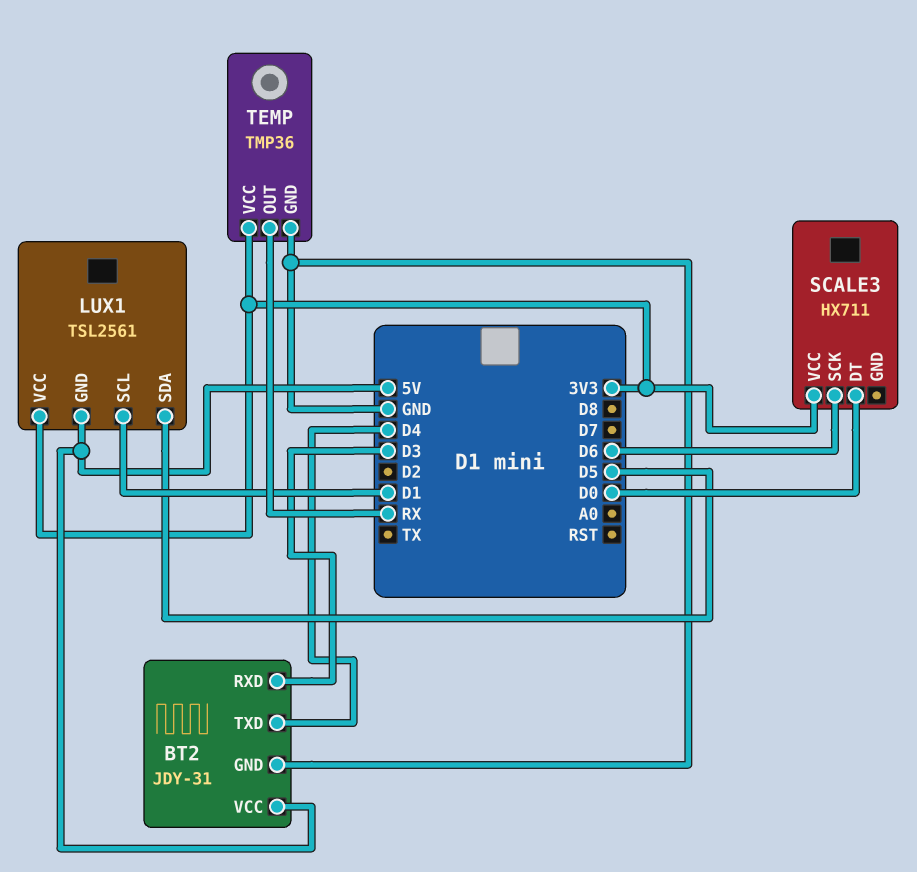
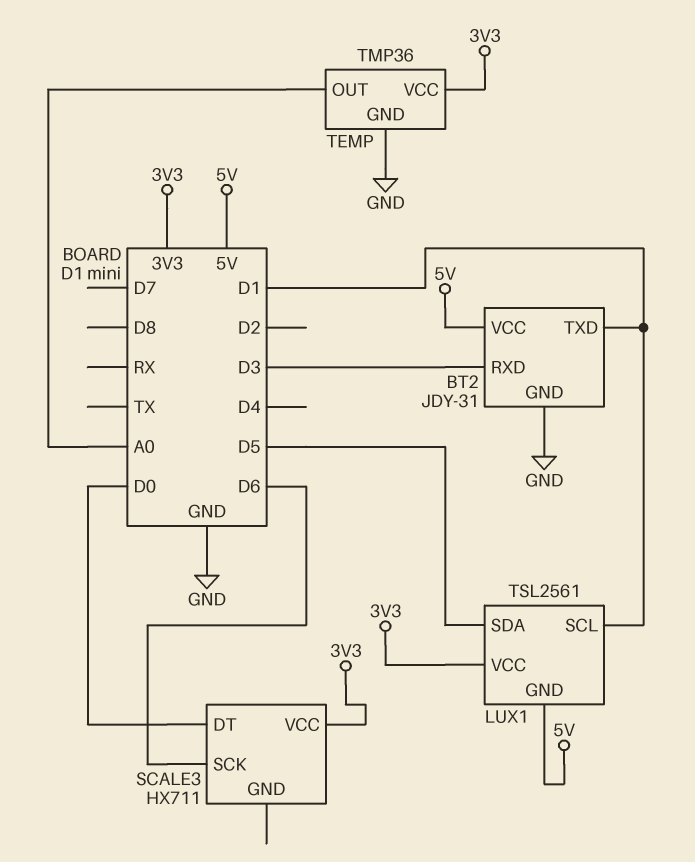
BT2 pin TXD: D4 -> D1
TEMP pin OUT: RX -> A0

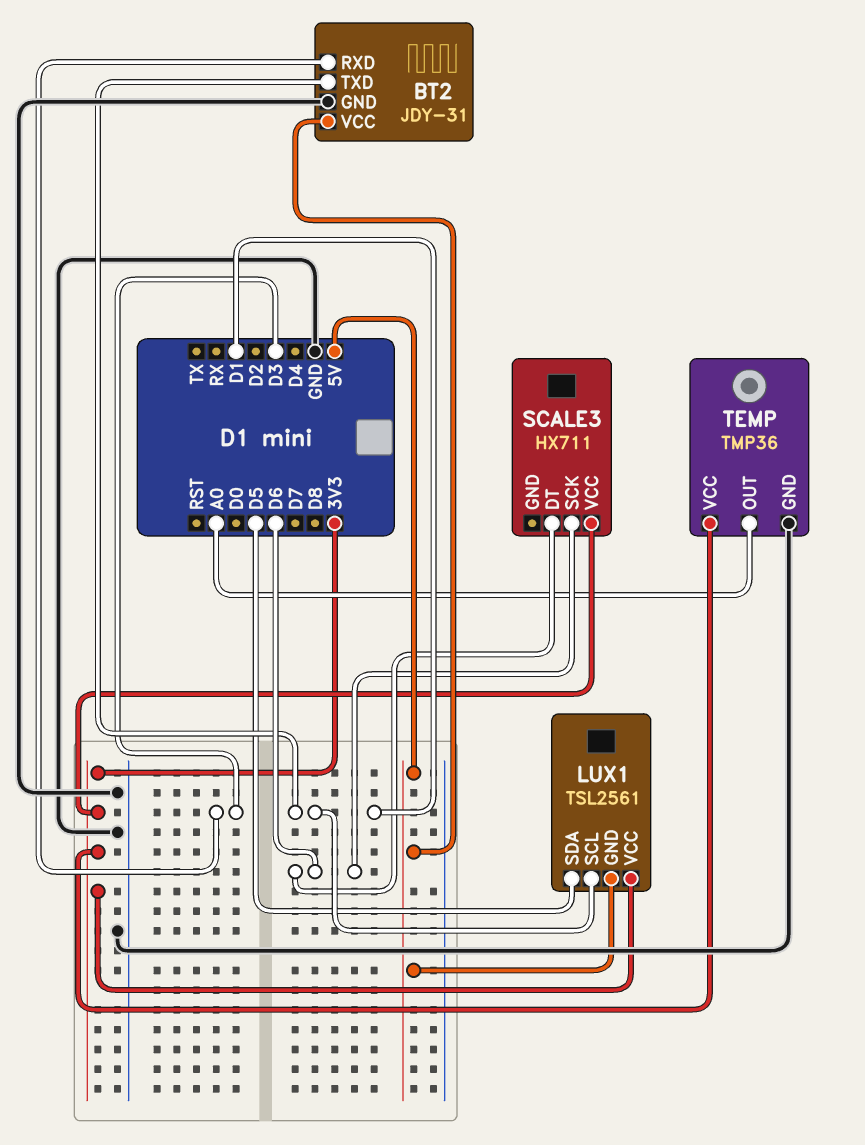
SCALE3 pin DT: D0 -> D6

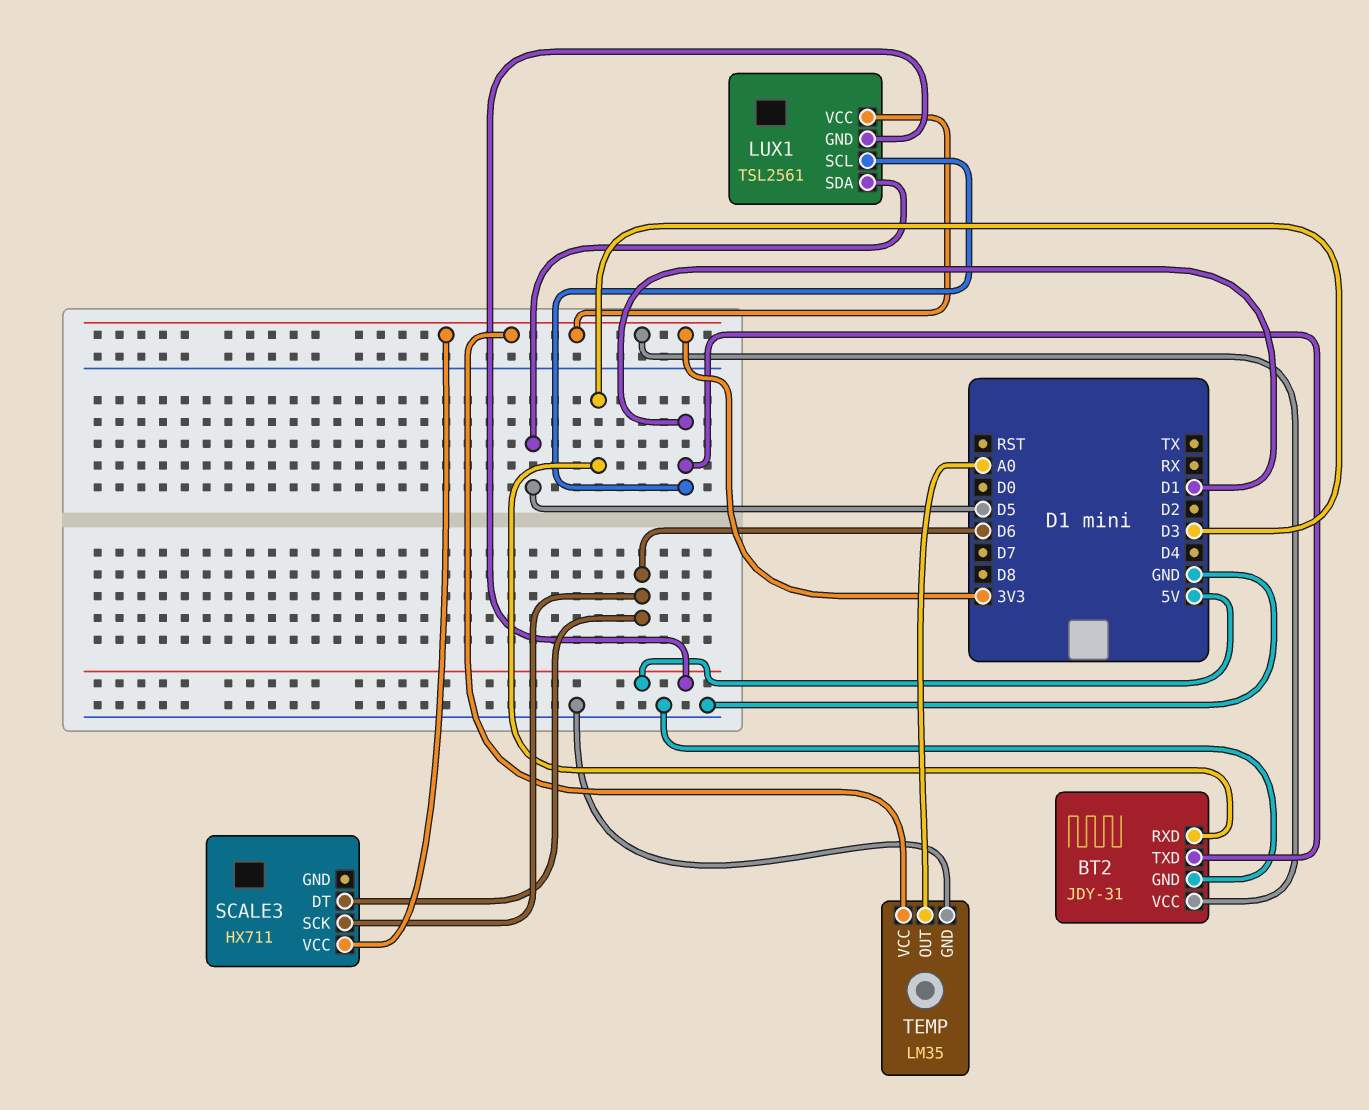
BT2 pin VCC: 5V -> 3V3
TEMP: TMP36 -> LM35

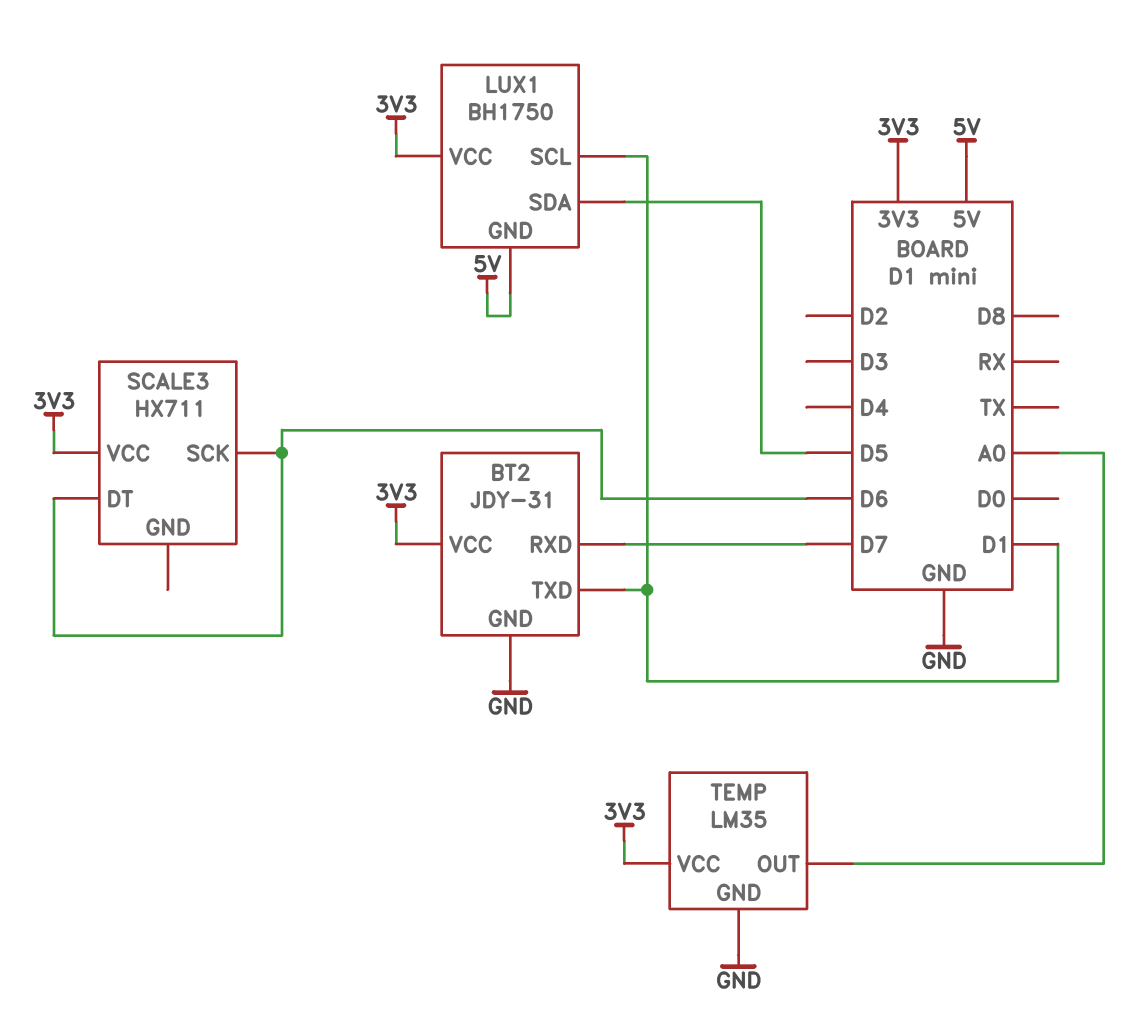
BT2 pin RXD: D3 -> D7
LUX1: TSL2561 -> BH1750

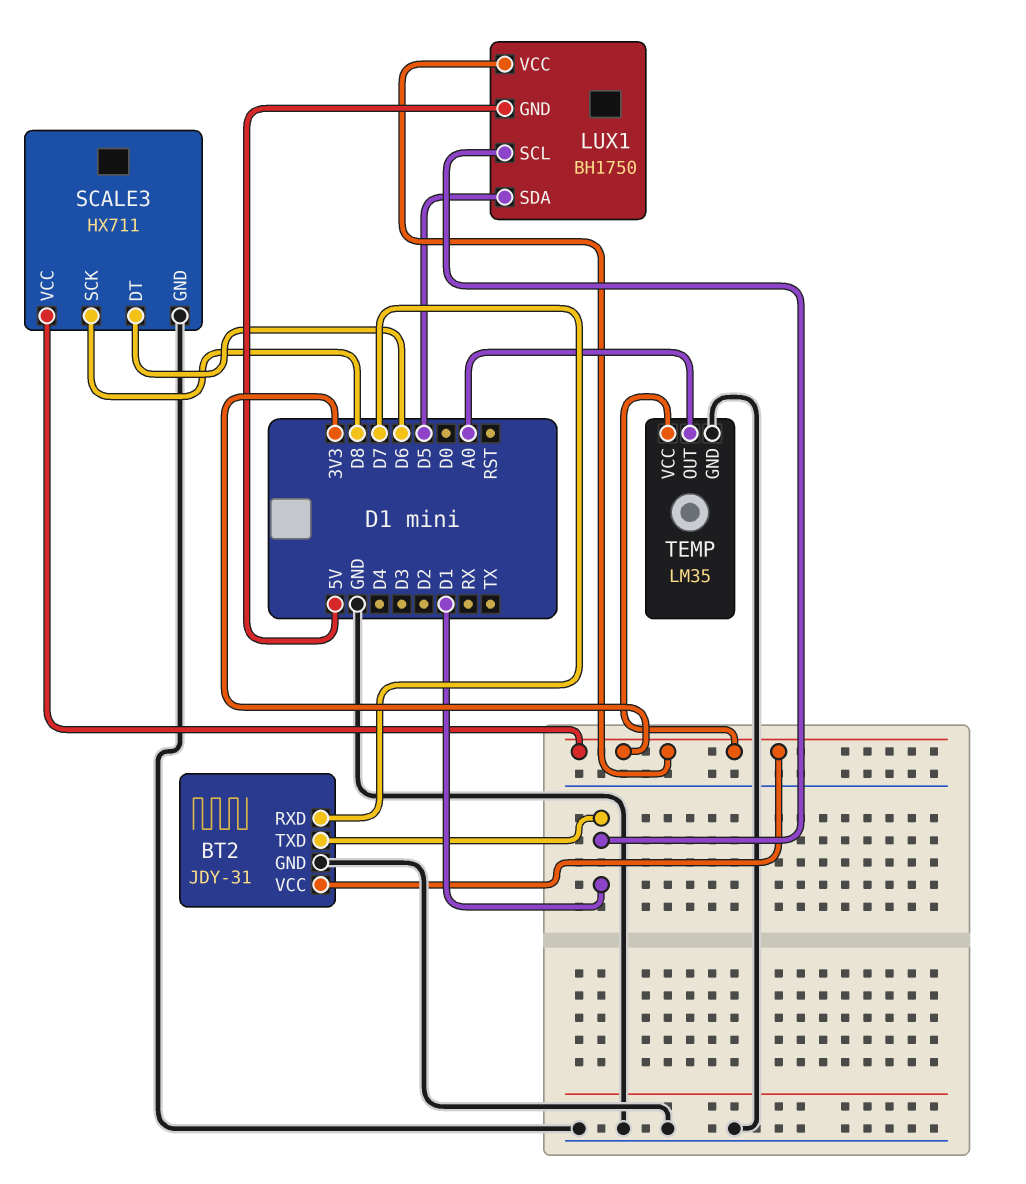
SCALE3 pin GND: none -> GND
SCALE3 pin SCK: D6 -> D8

